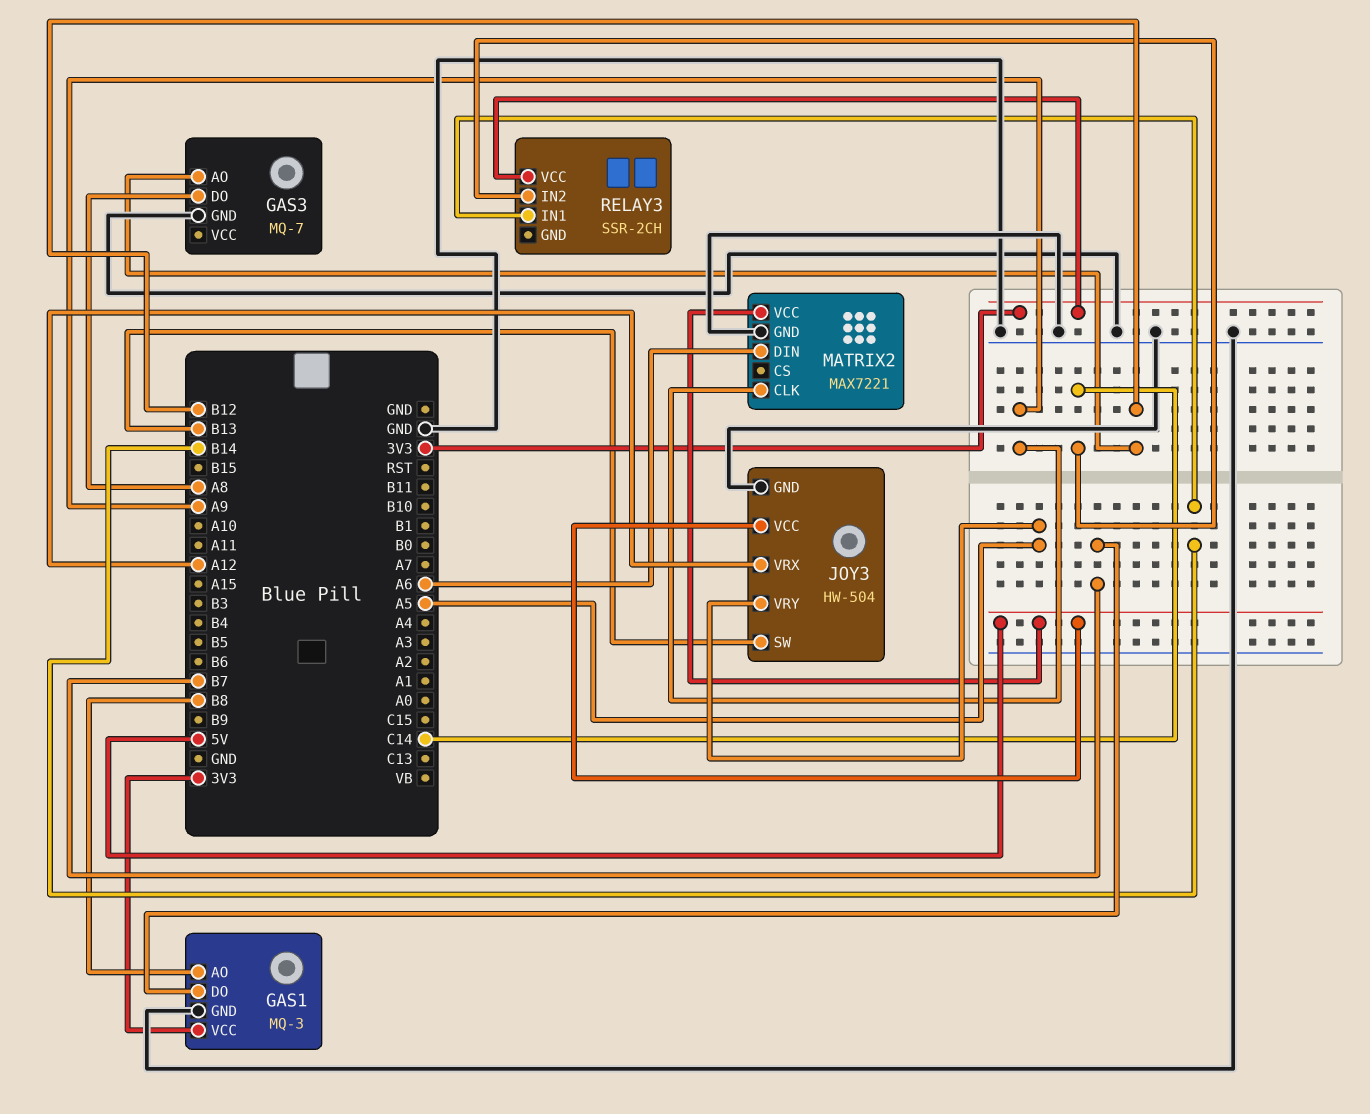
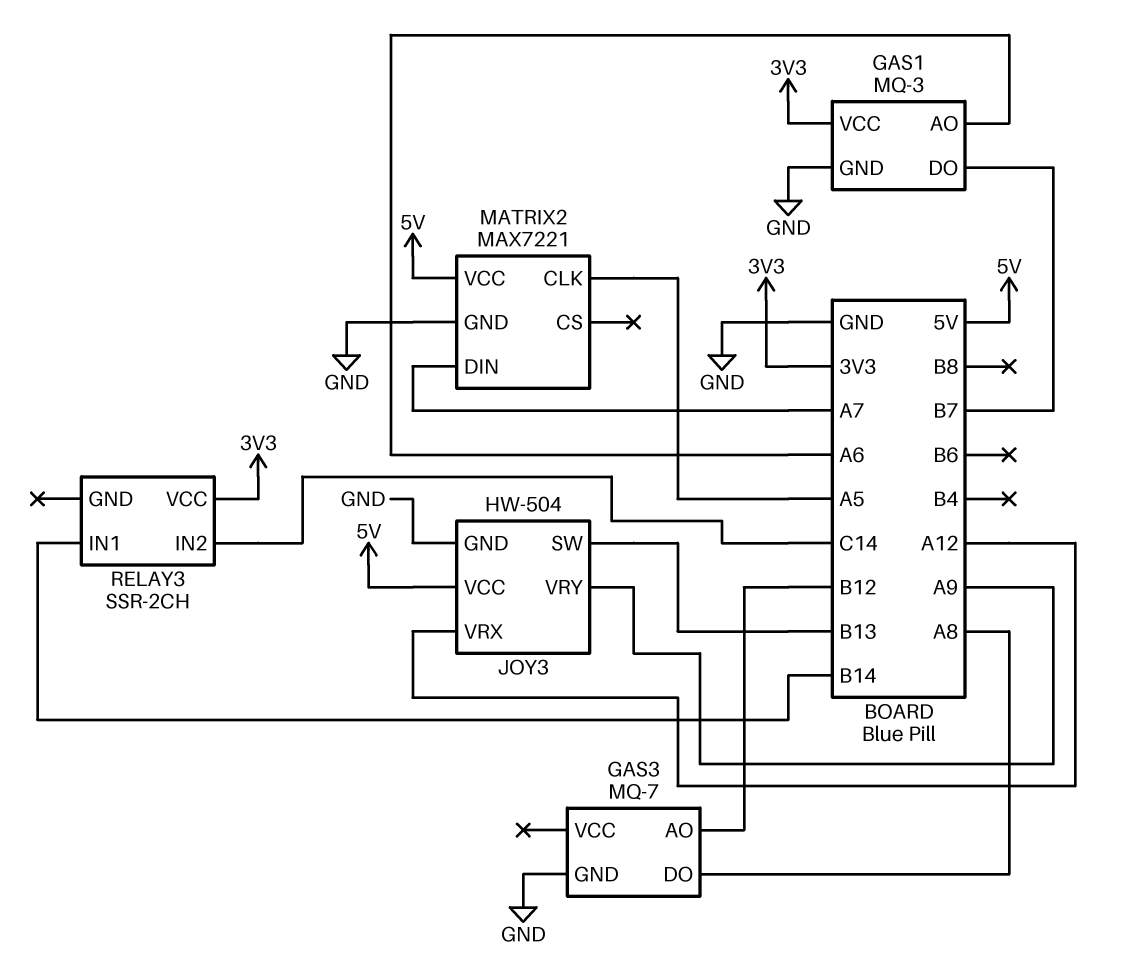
GAS1 pin AO: B8 -> A6
JOY3 pin VRY: A5 -> A9
MATRIX2 pin CLK: A9 -> A5
MATRIX2 pin DIN: A6 -> A7

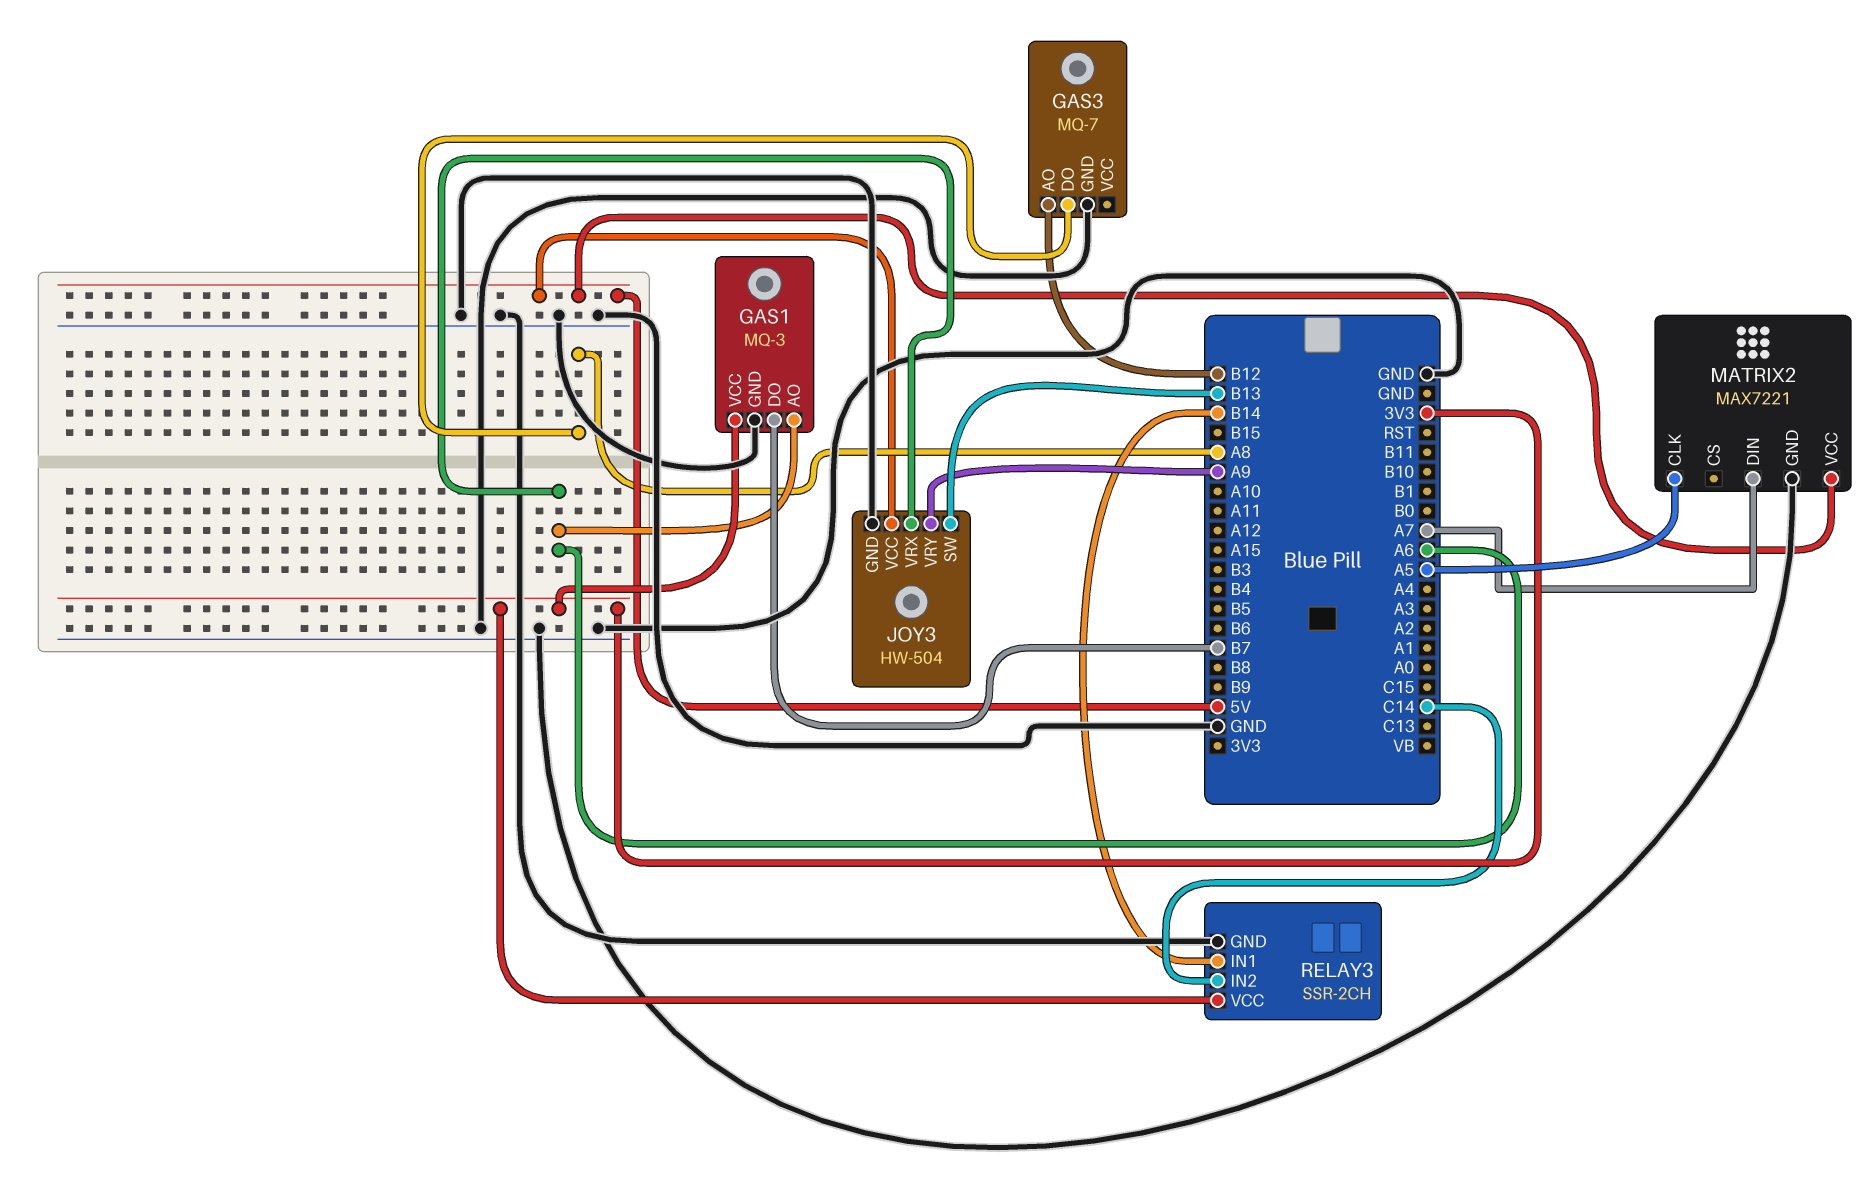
JOY3 pin VRX: A12 -> A6
RELAY3 pin GND: none -> GND

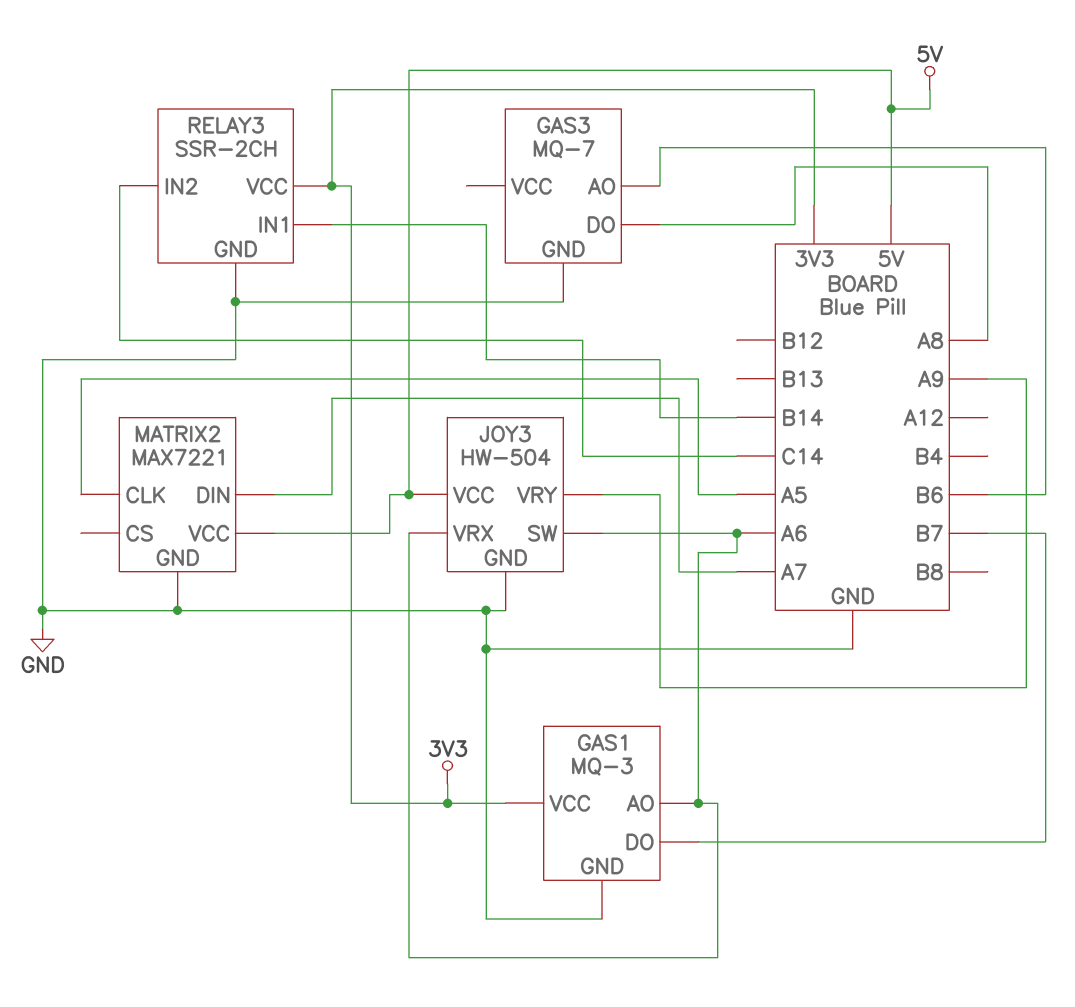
GAS3 pin AO: B12 -> B6
JOY3 pin SW: B13 -> A6

